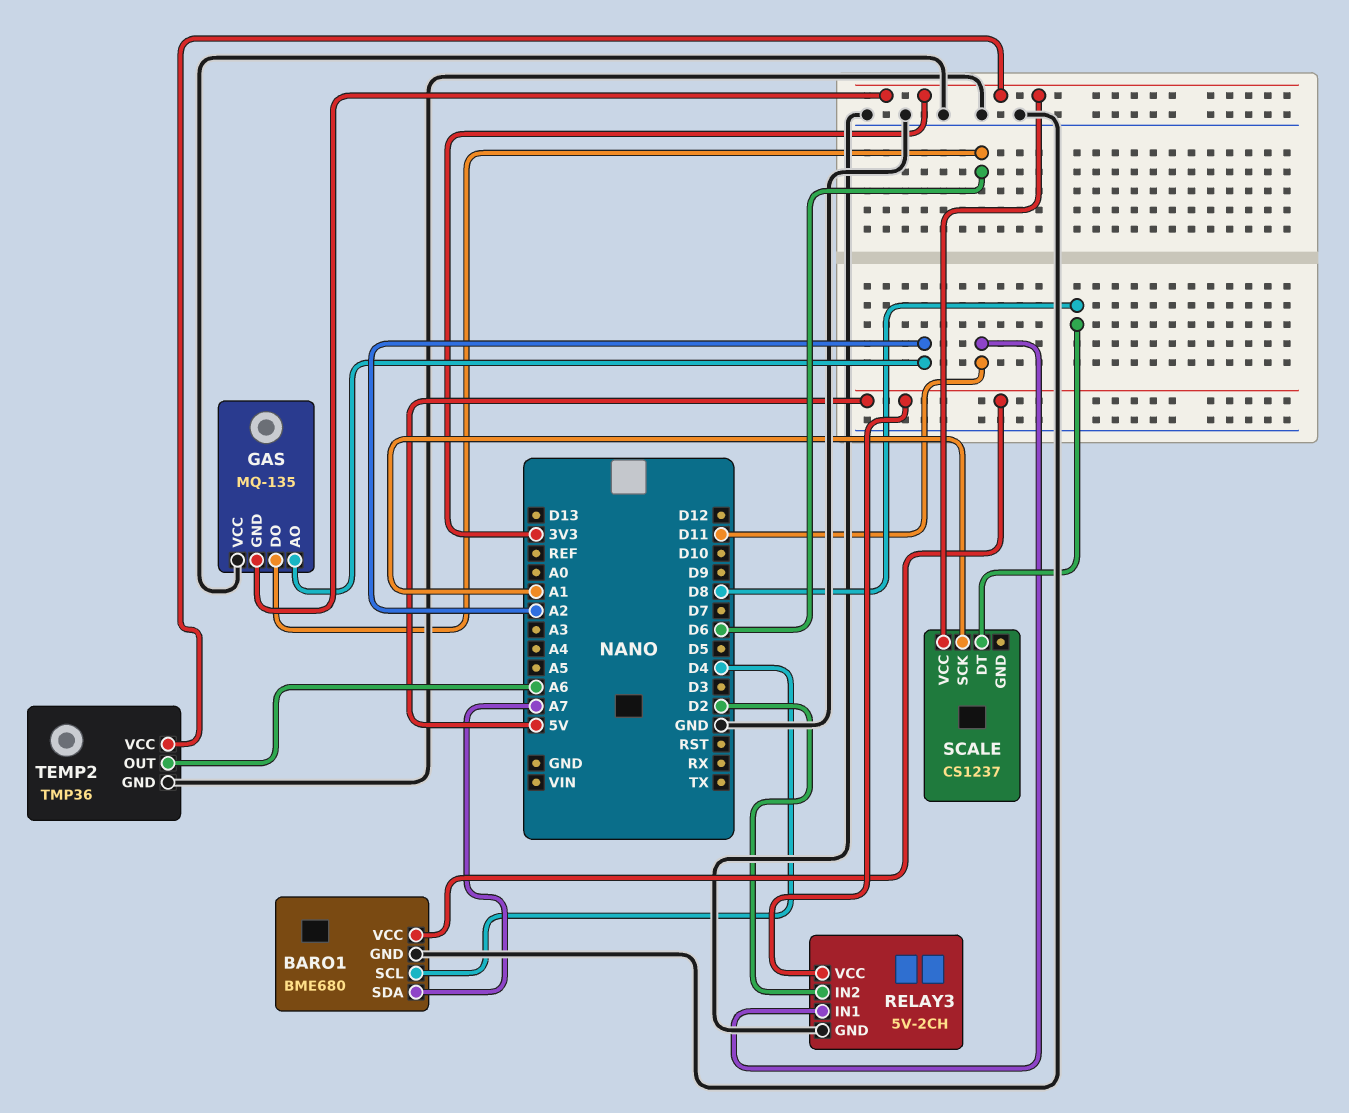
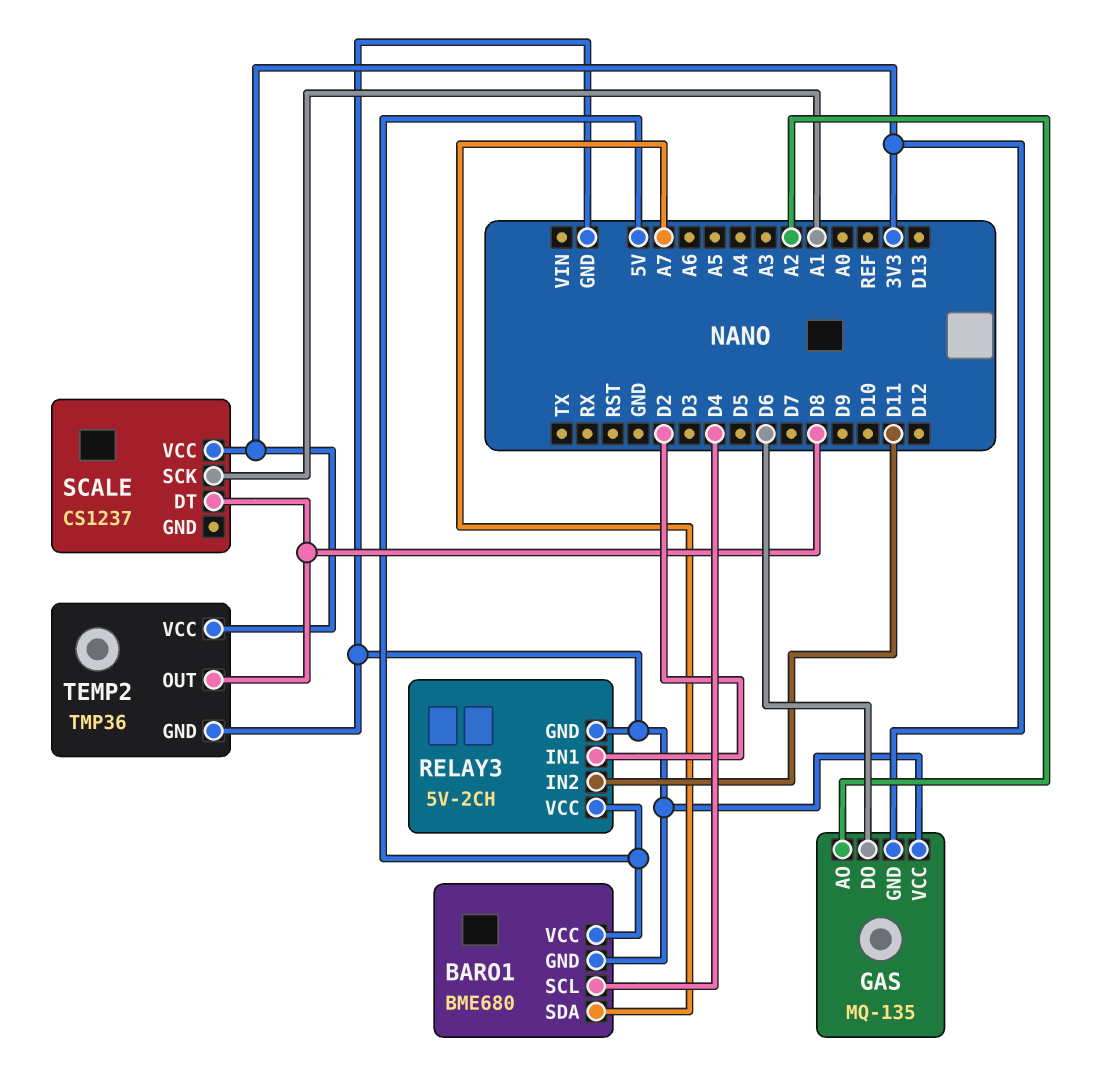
RELAY3 pin IN1: D11 -> D2
RELAY3 pin IN2: D2 -> D11
TEMP2 pin OUT: A6 -> D8

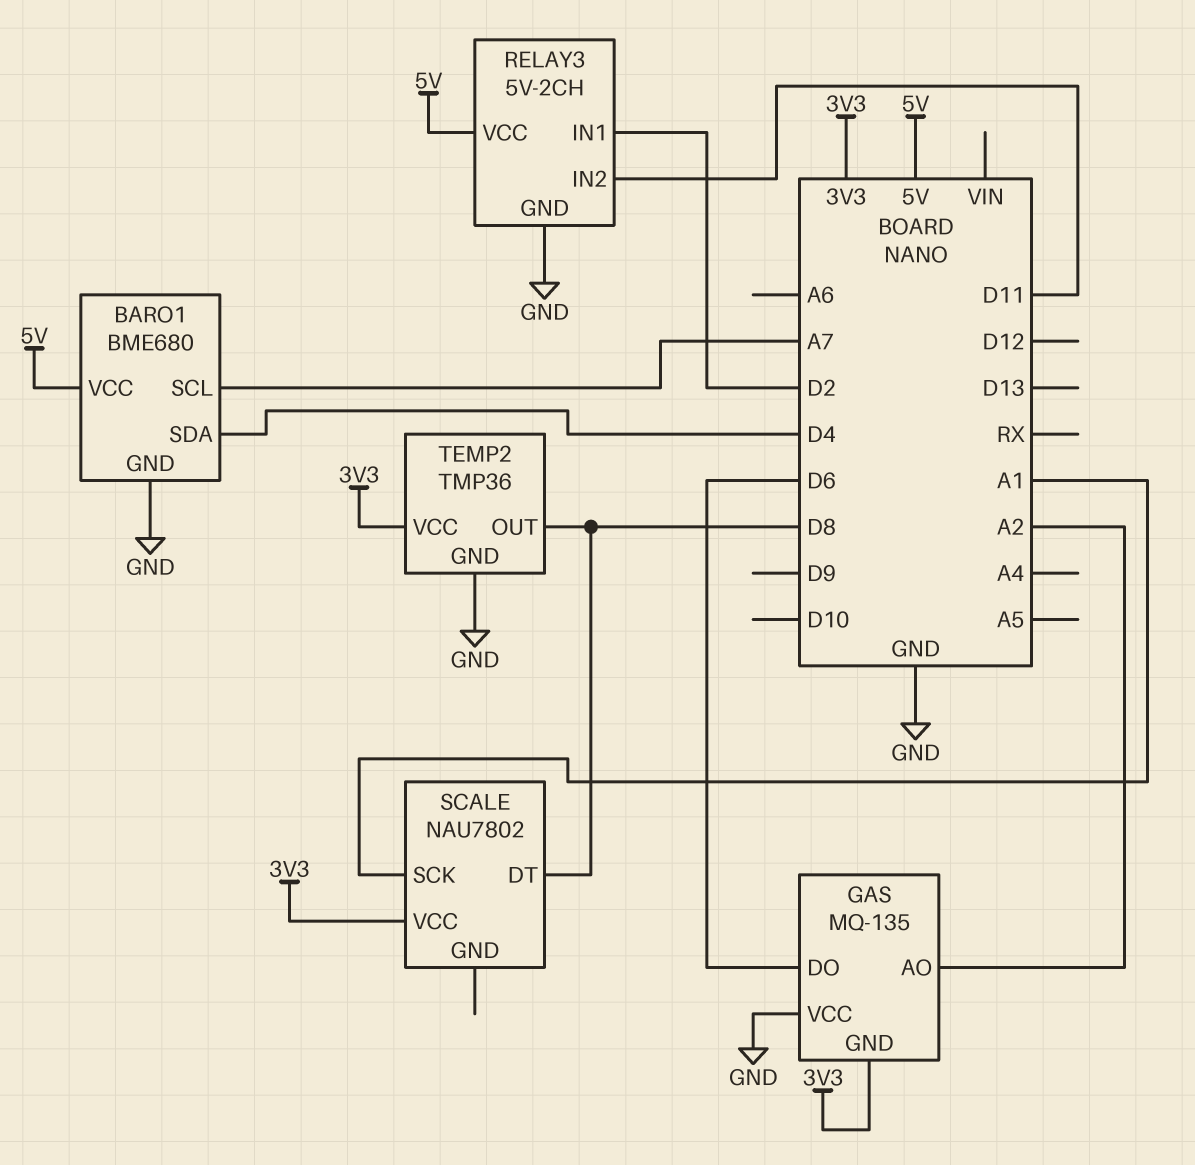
BARO1 pin SCL: D4 -> A7
BARO1 pin SDA: A7 -> D4
SCALE: CS1237 -> NAU7802

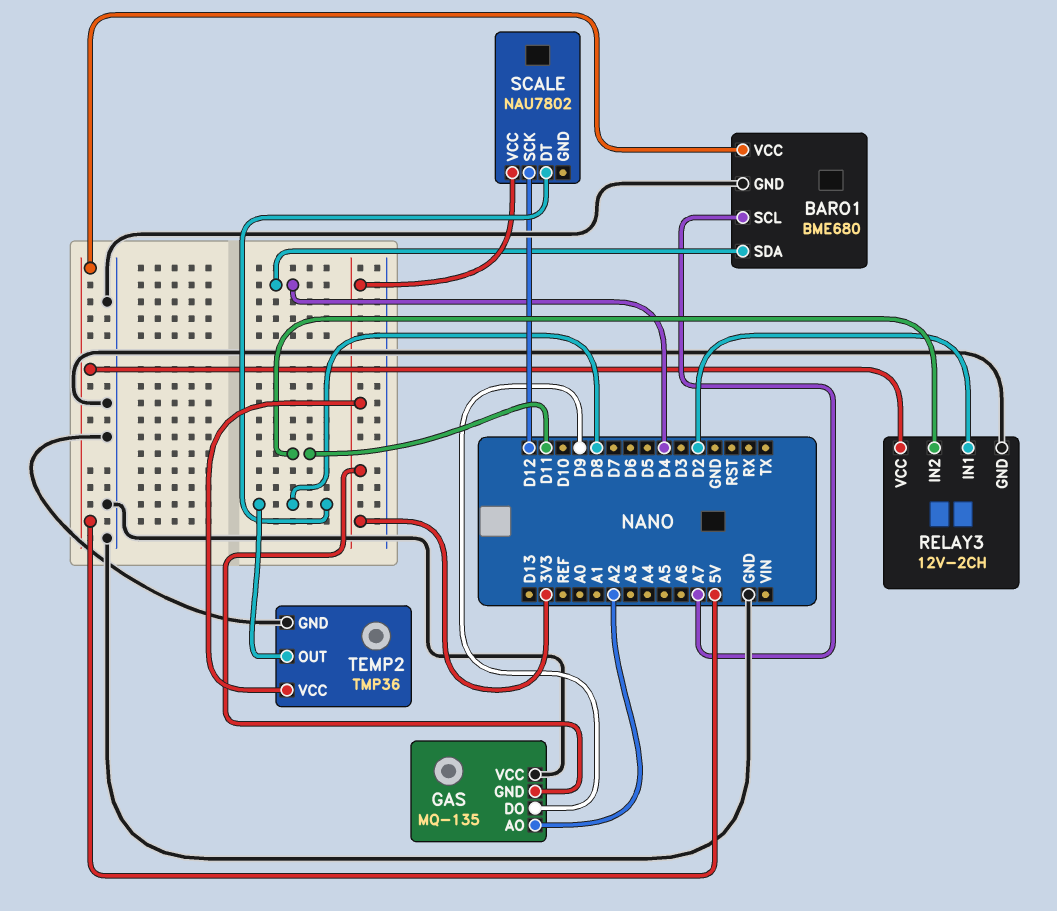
GAS pin DO: D6 -> D9
RELAY3: 5V-2CH -> 12V-2CH
SCALE pin SCK: A1 -> D12

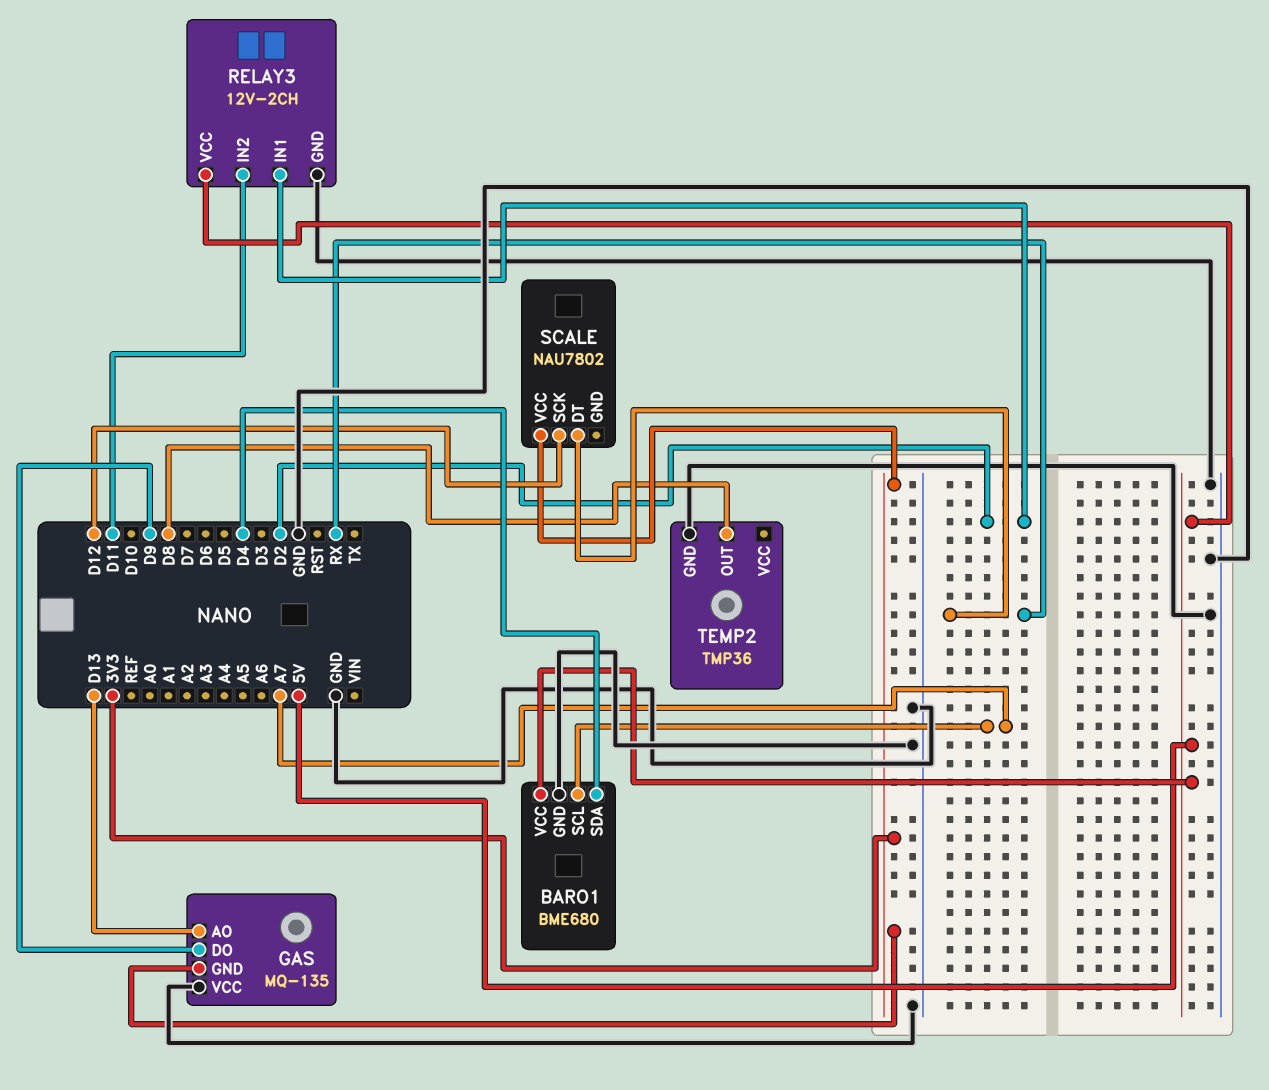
GAS pin AO: A2 -> D13
SCALE pin DT: D8 -> RX
TEMP2 pin VCC: 3V3 -> none

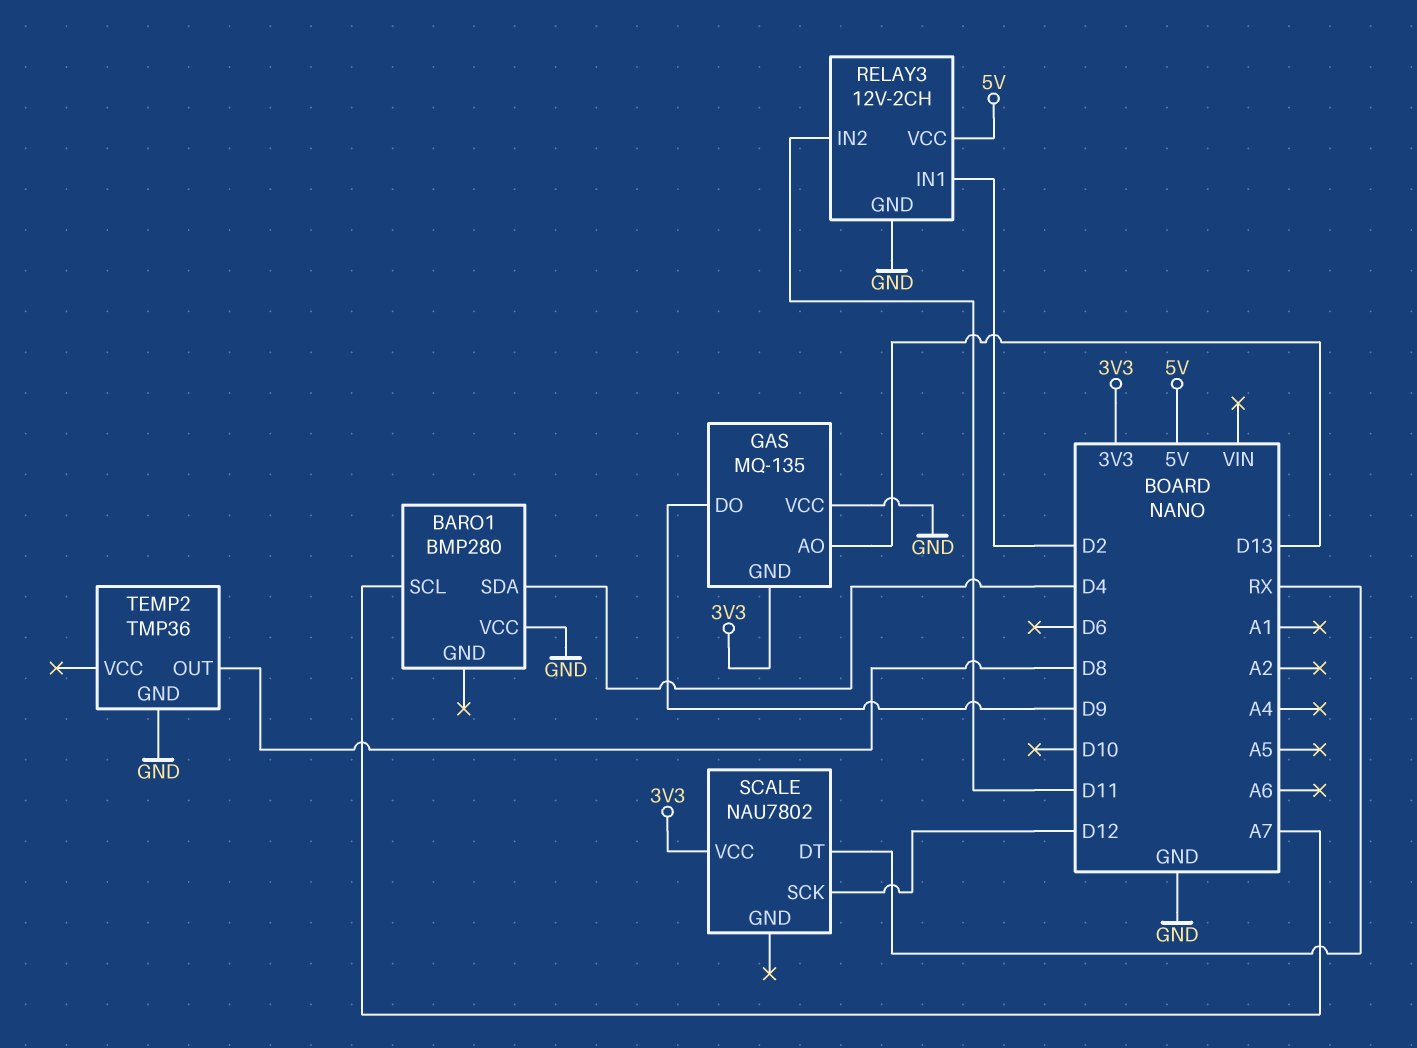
BARO1: BME680 -> BMP280
BARO1 pin GND: GND -> none
BARO1 pin VCC: 5V -> GND

